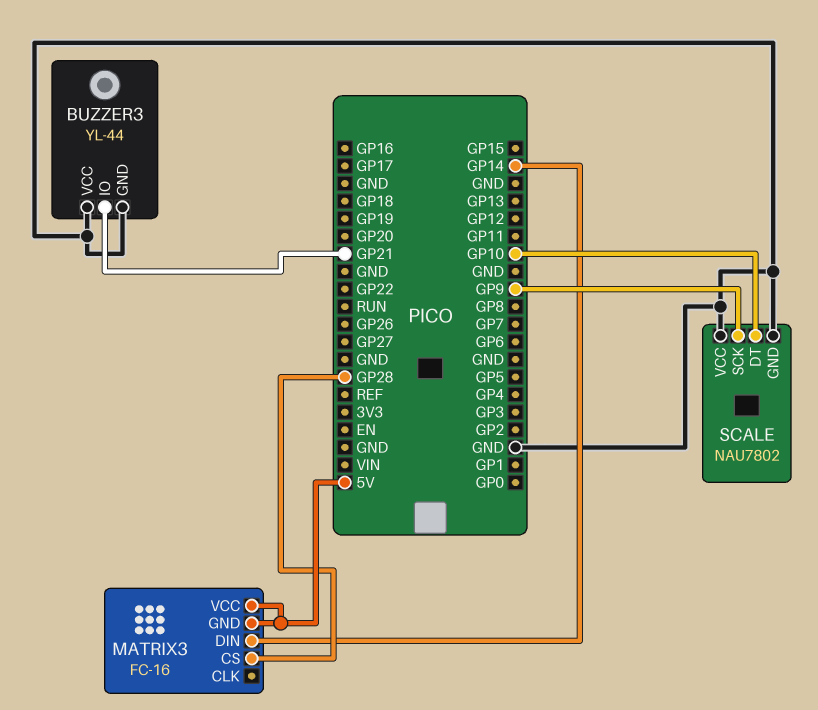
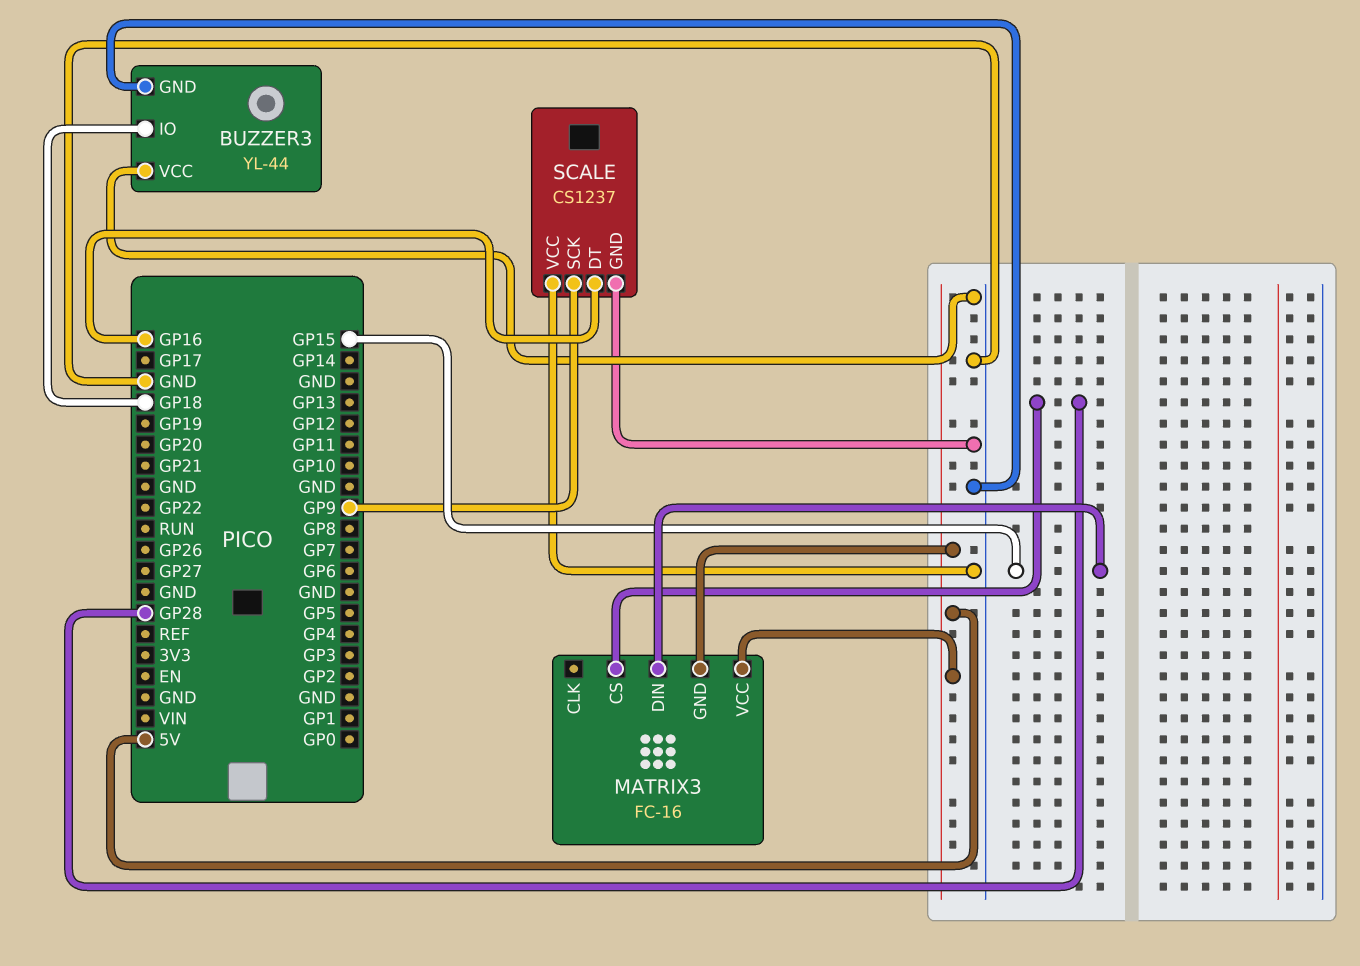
BUZZER3 pin IO: GP21 -> GP18
MATRIX3 pin DIN: GP14 -> GP15
SCALE: NAU7802 -> CS1237
SCALE pin DT: GP10 -> GP16

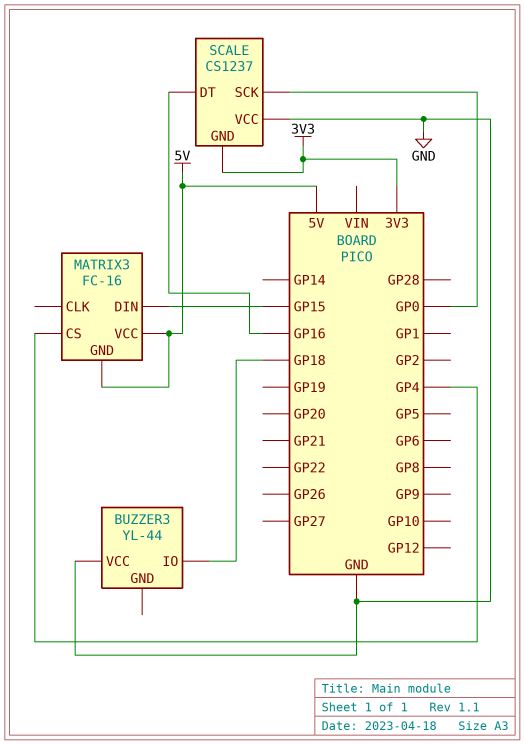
BUZZER3 pin GND: GND -> none
MATRIX3 pin CS: GP28 -> GP4
SCALE pin GND: GND -> 3V3
SCALE pin SCK: GP9 -> GP0

